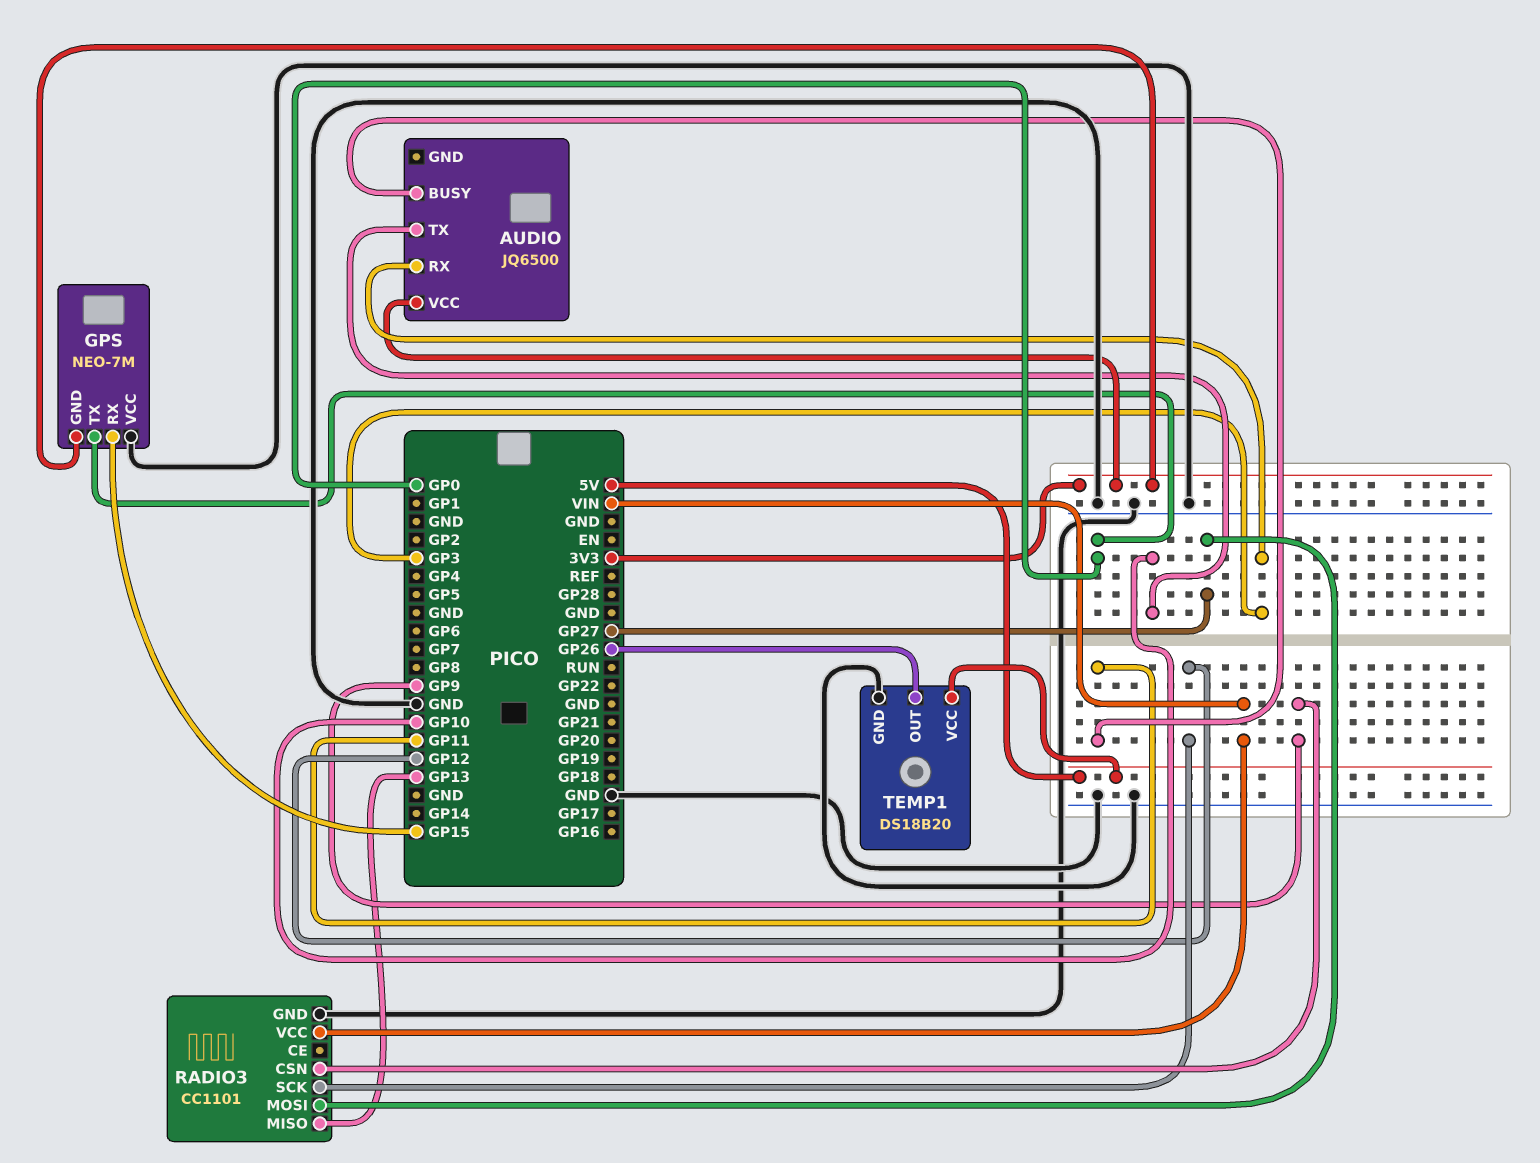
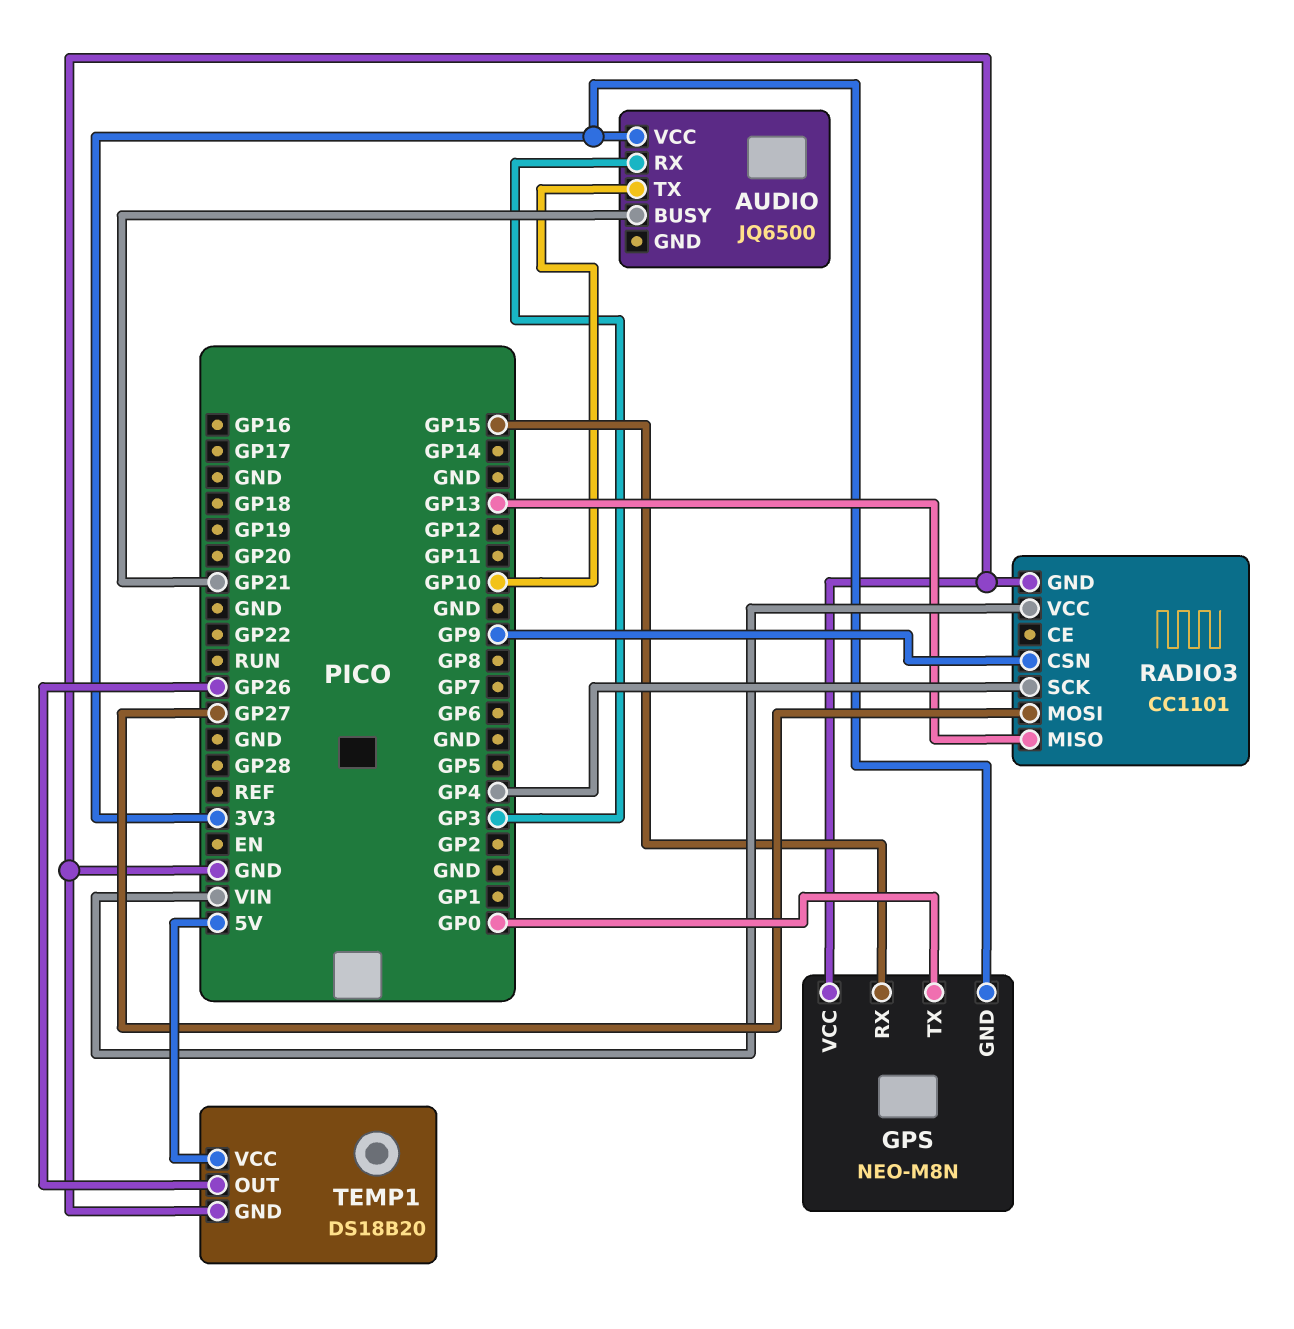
AUDIO pin BUSY: GP11 -> GP21
GPS: NEO-7M -> NEO-M8N
RADIO3 pin SCK: GP12 -> GP4

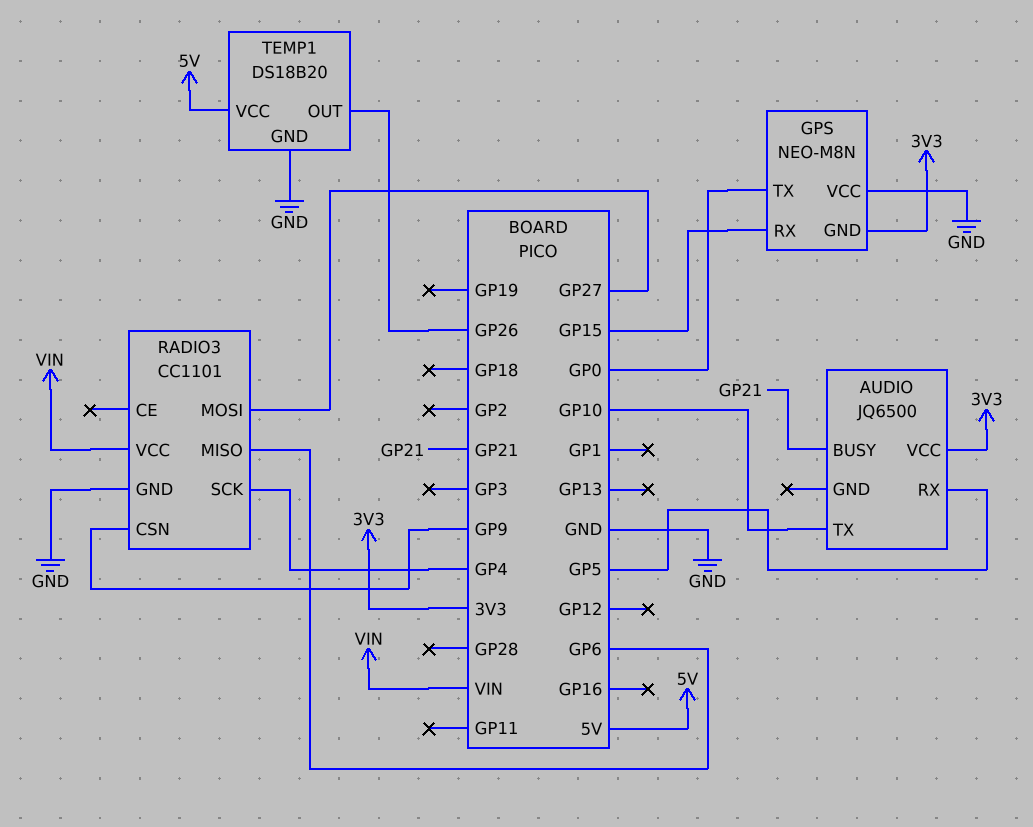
AUDIO pin RX: GP3 -> GP5
RADIO3 pin MISO: GP13 -> GP6

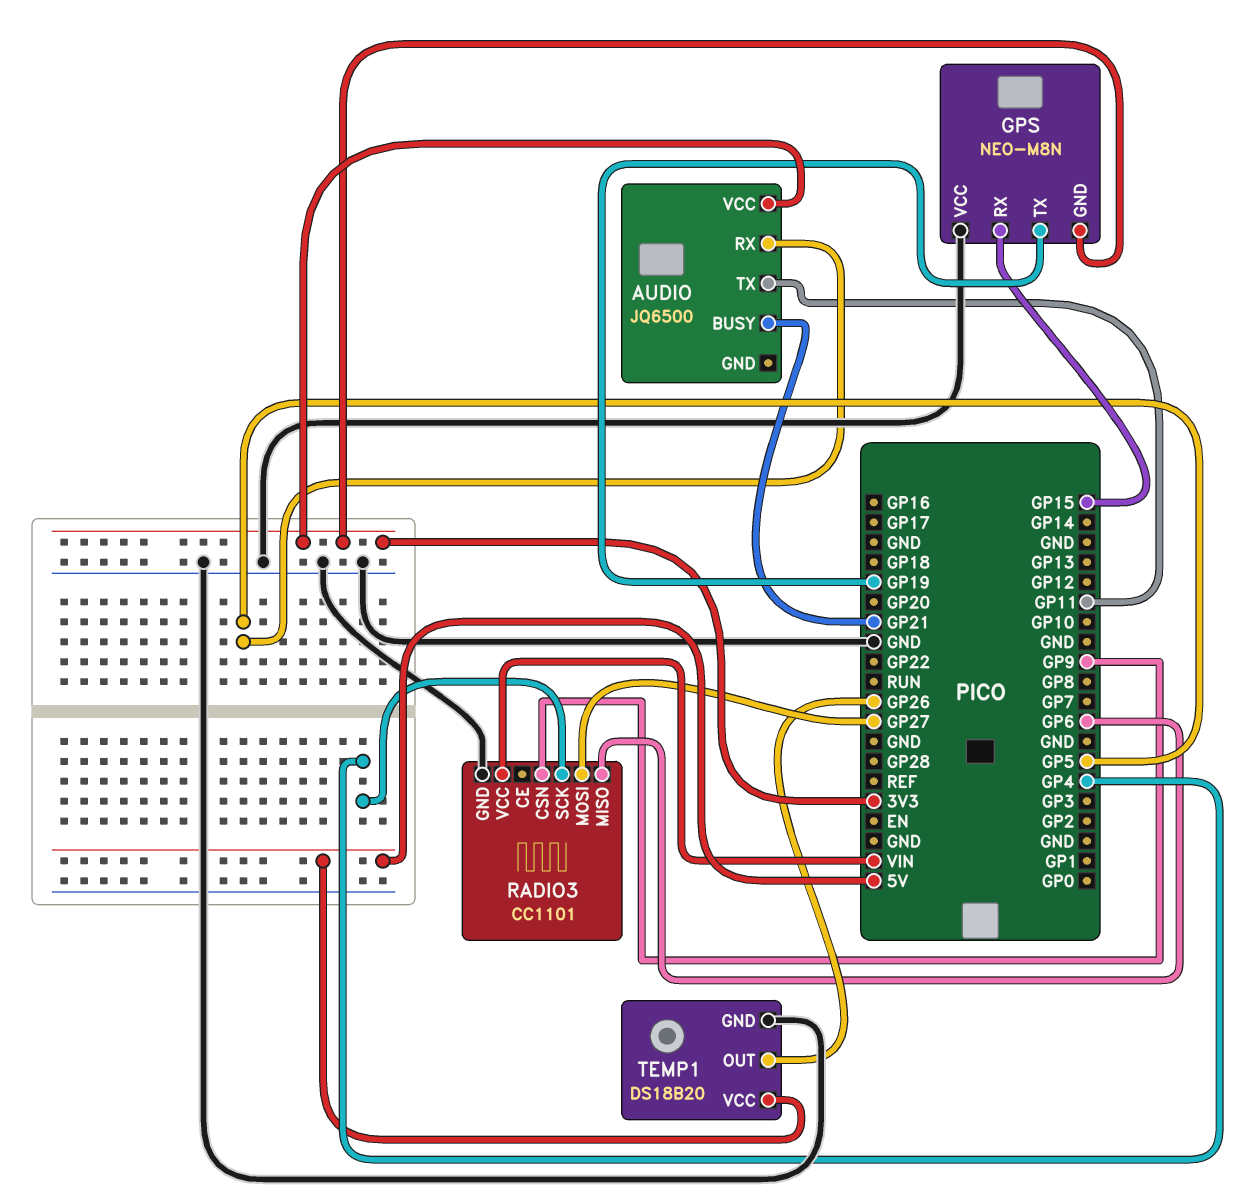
AUDIO pin TX: GP10 -> GP11
GPS pin TX: GP0 -> GP19

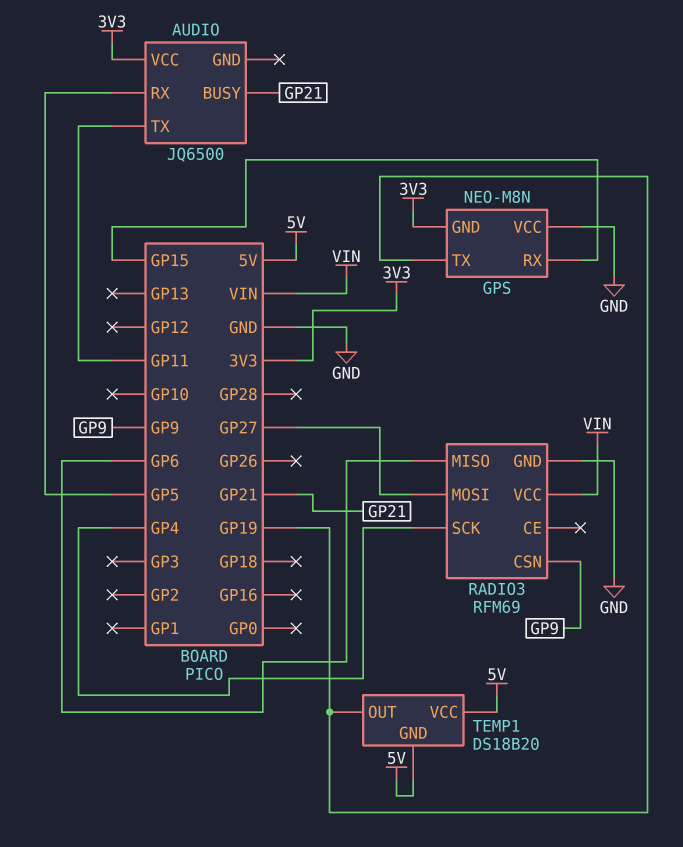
RADIO3: CC1101 -> RFM69
TEMP1 pin GND: GND -> 5V
TEMP1 pin OUT: GP26 -> GP19

